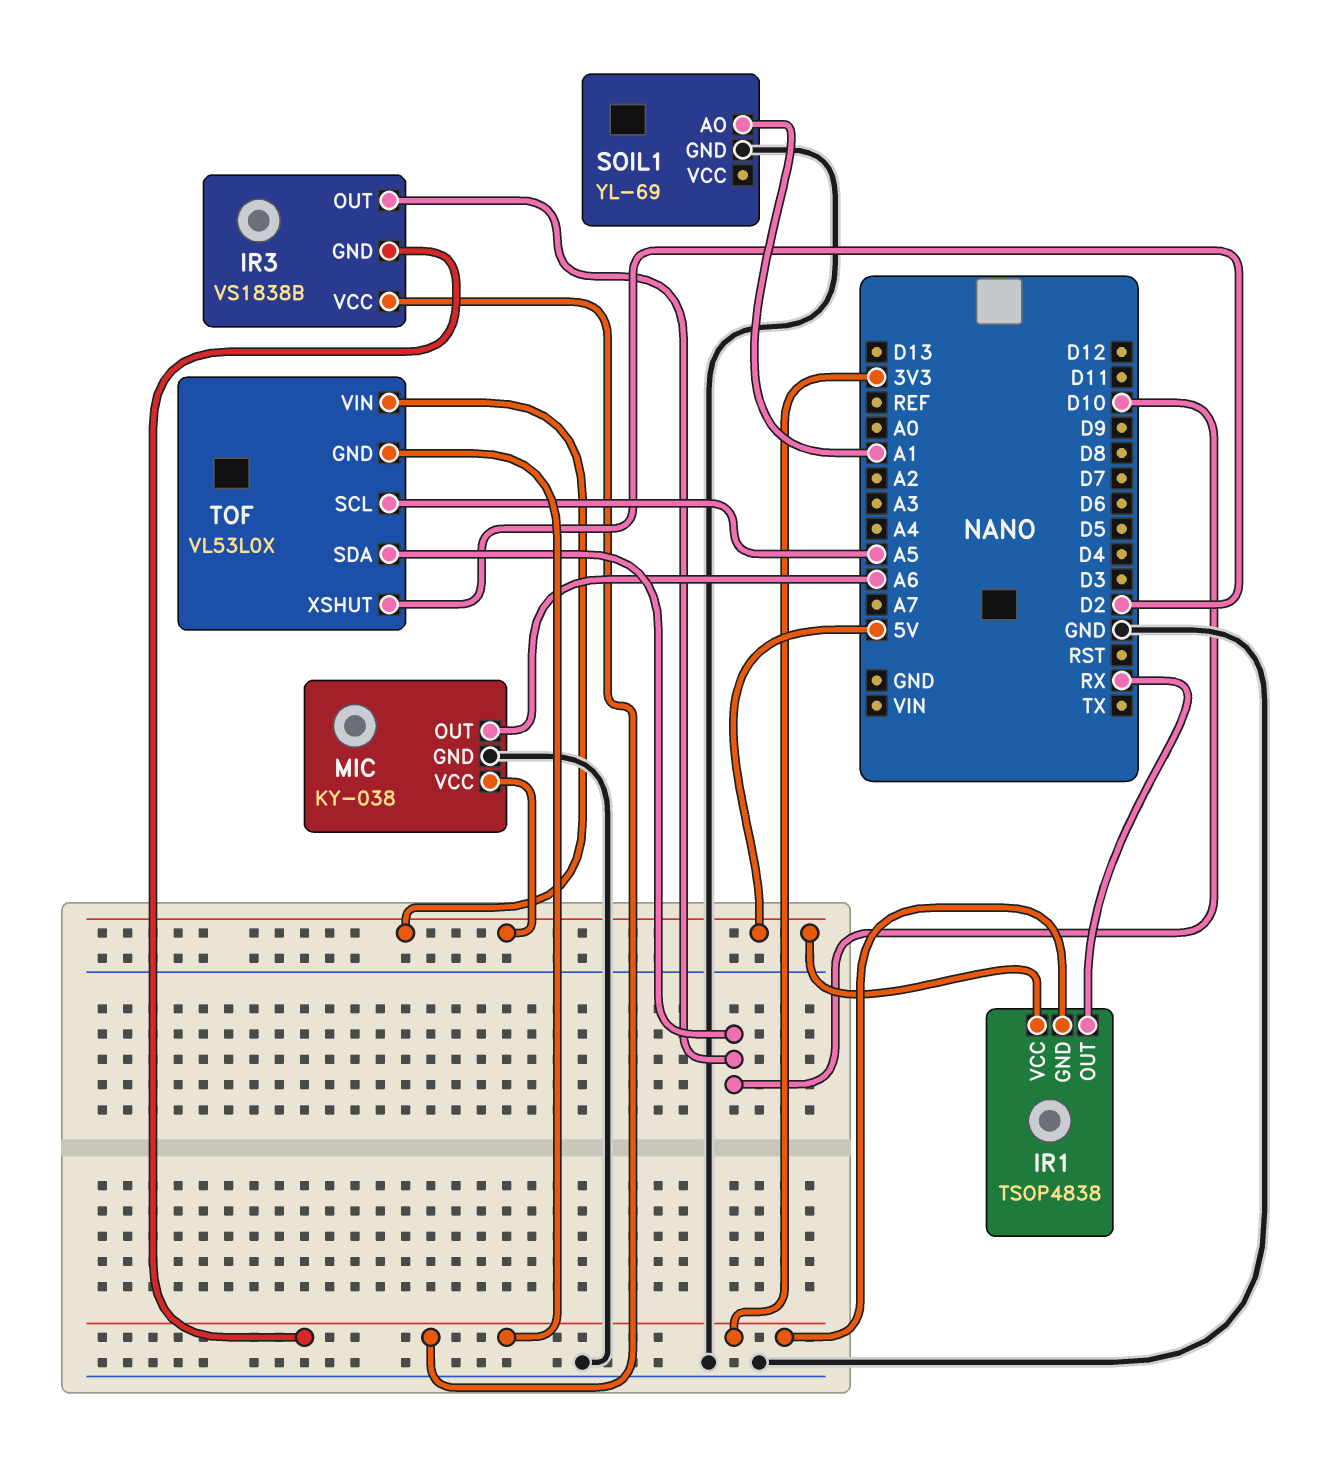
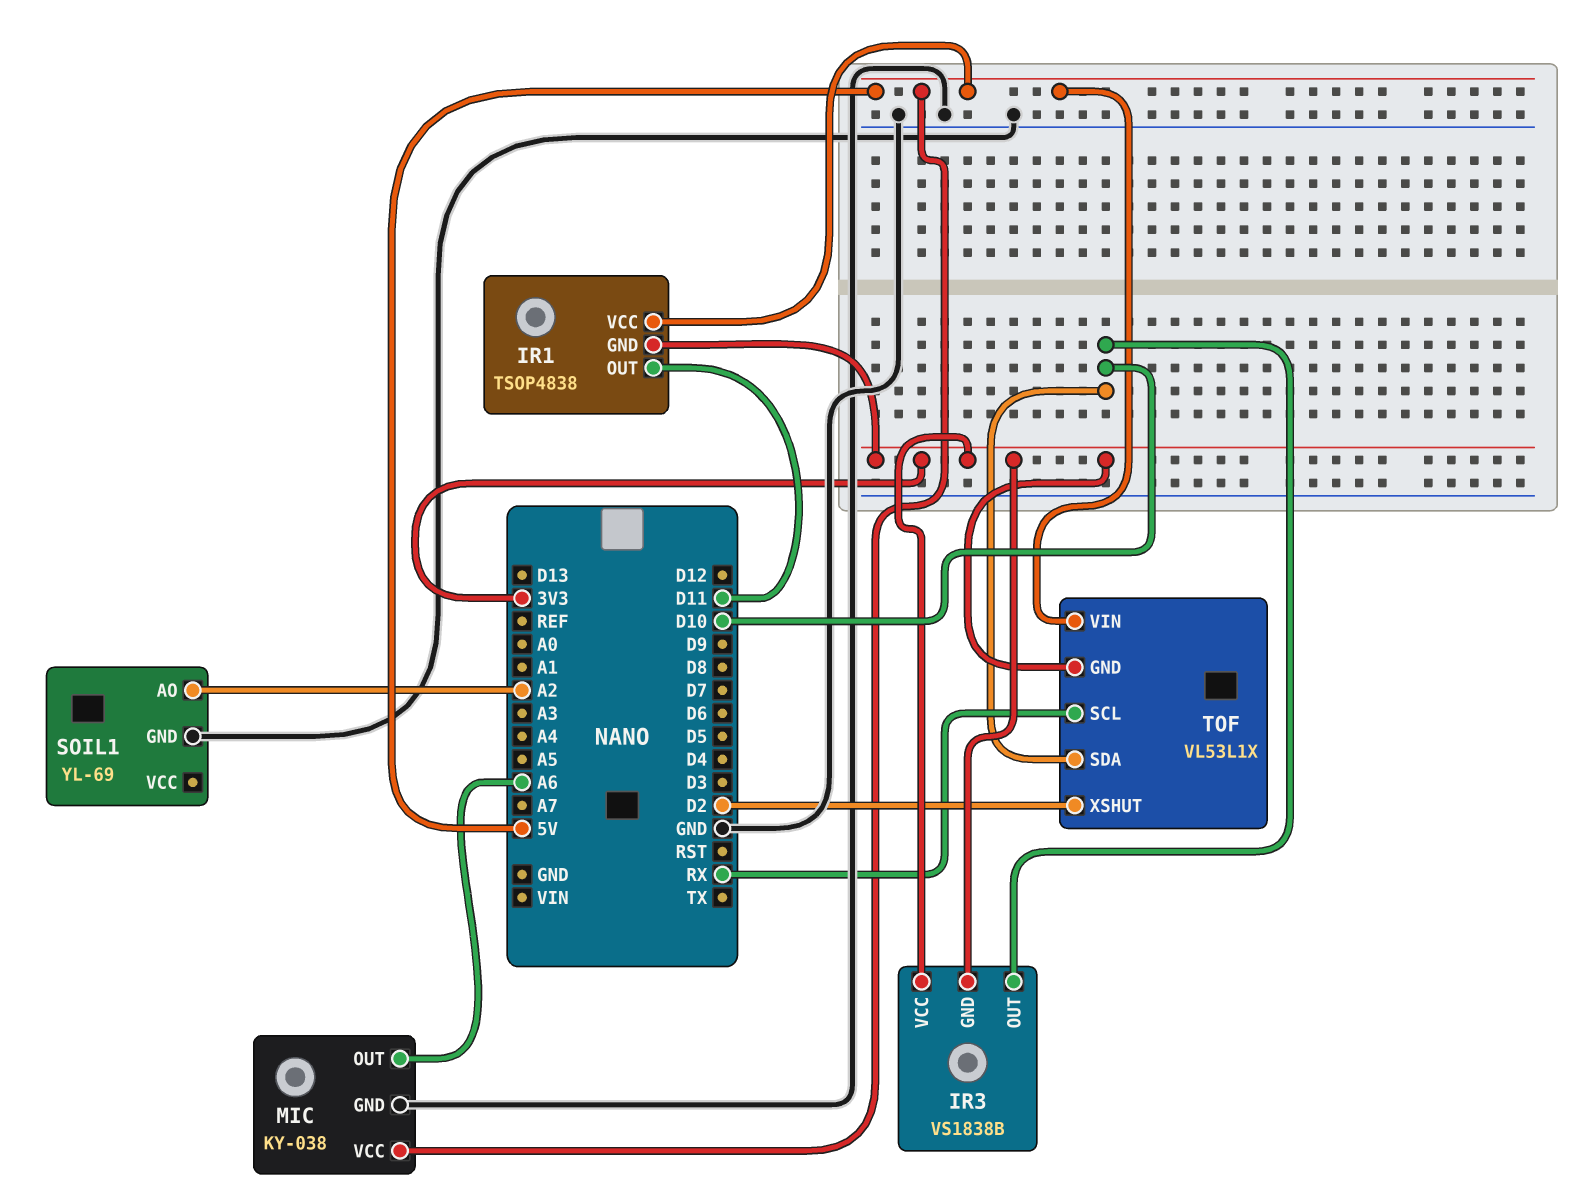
IR1 pin OUT: RX -> D11
SOIL1 pin AO: A1 -> A2
TOF: VL53L0X -> VL53L1X
TOF pin SCL: A5 -> RX

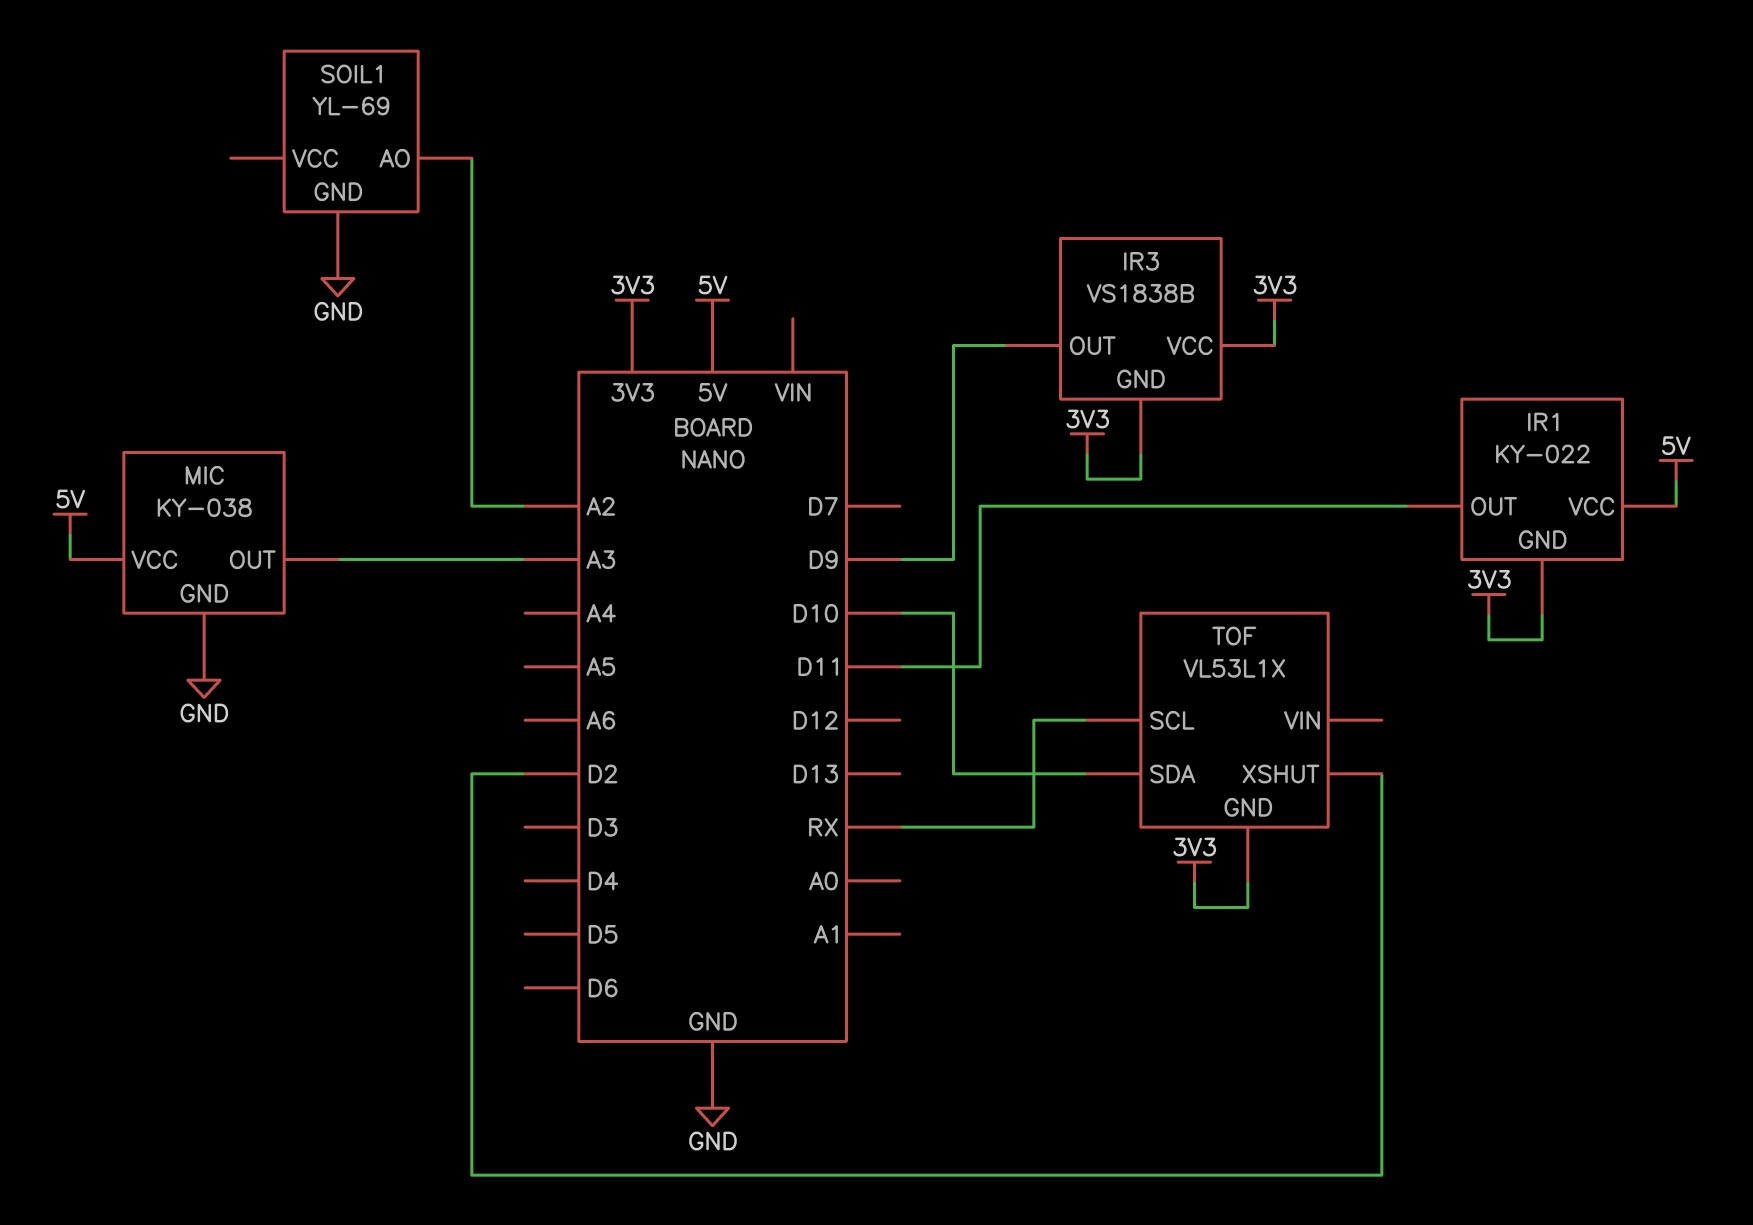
IR1: TSOP4838 -> KY-022
IR3 pin OUT: D10 -> D9
MIC pin OUT: A6 -> A3
TOF pin VIN: 5V -> none

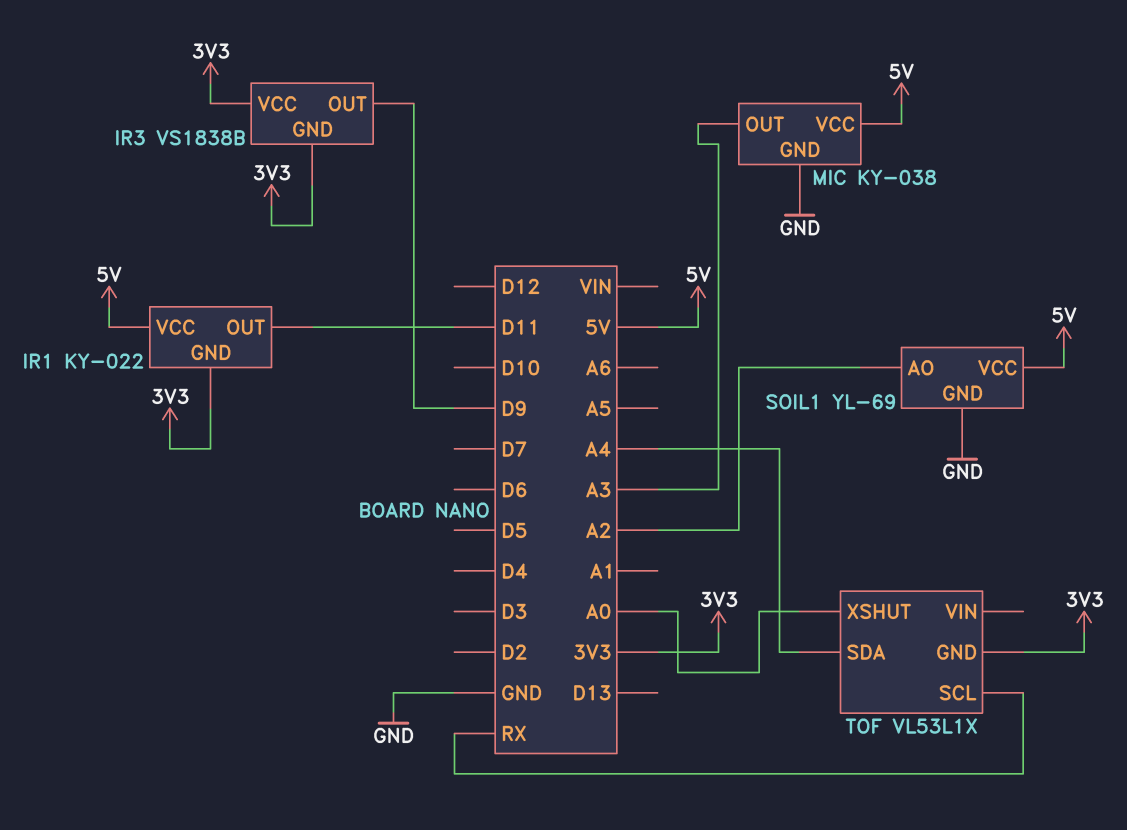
SOIL1 pin VCC: none -> 5V
TOF pin SDA: D10 -> A4
TOF pin XSHUT: D2 -> A0

